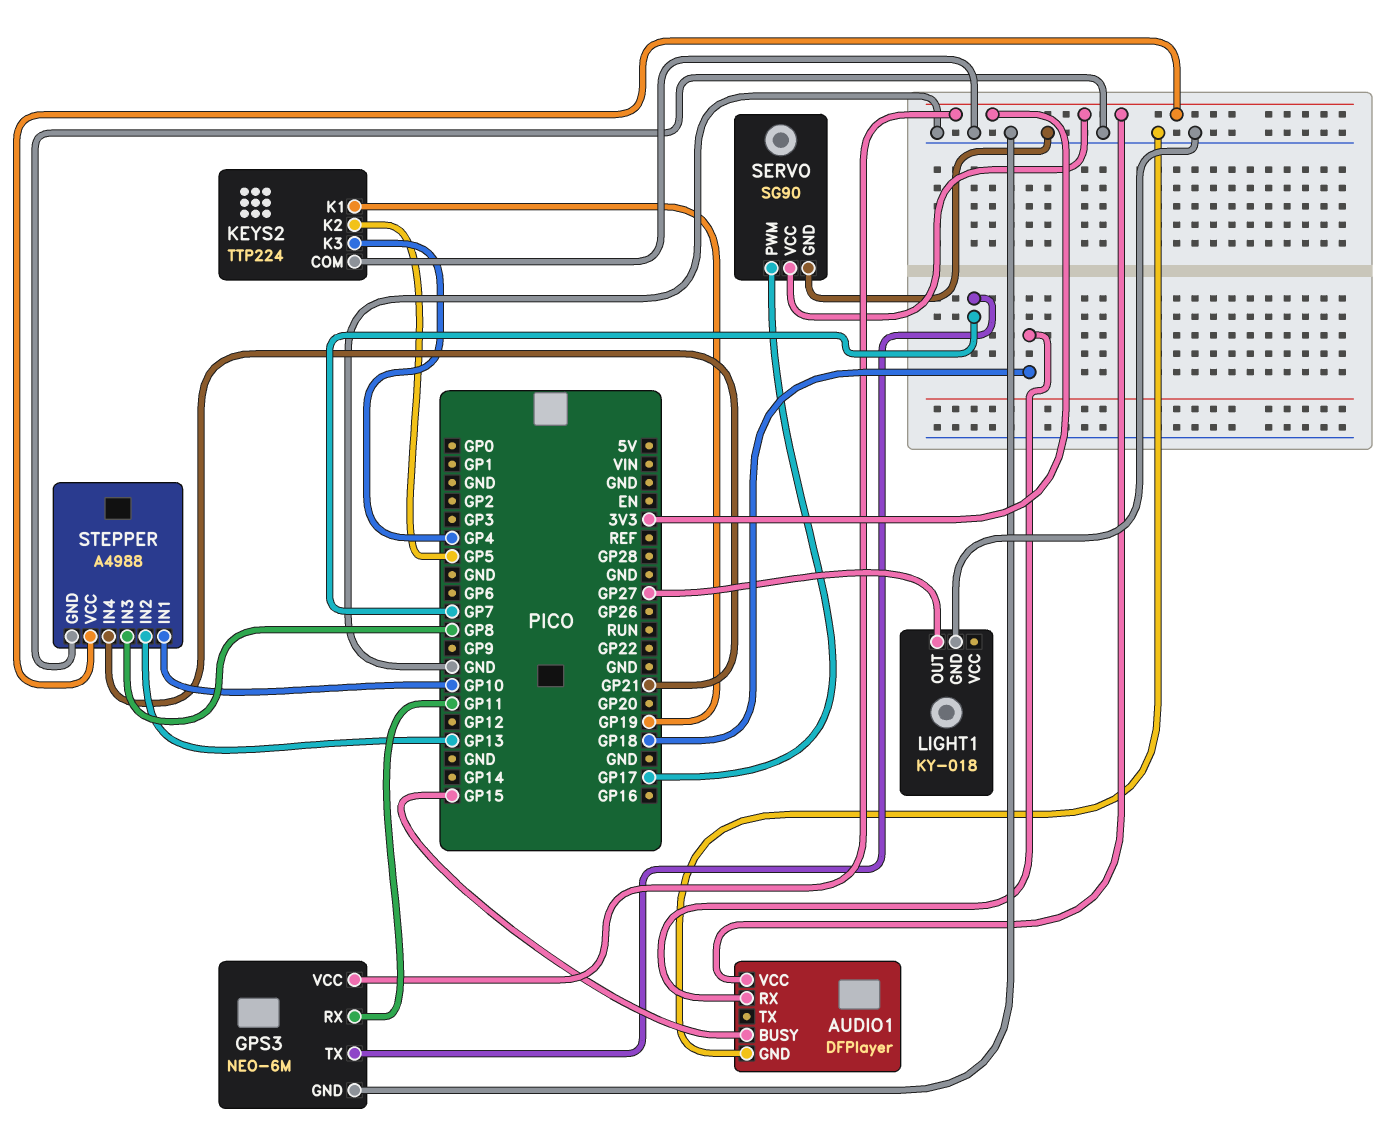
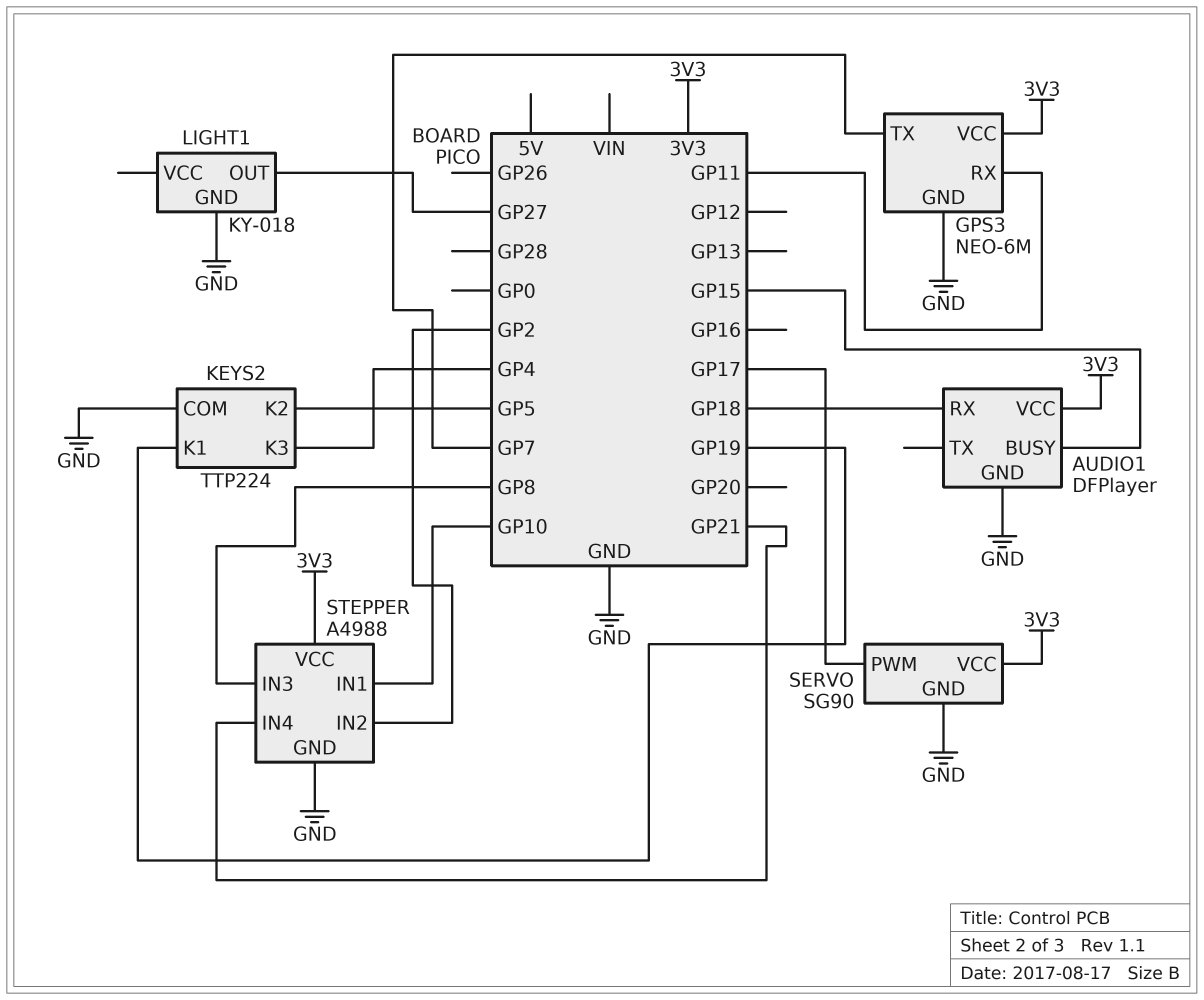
STEPPER pin IN2: GP13 -> GP2

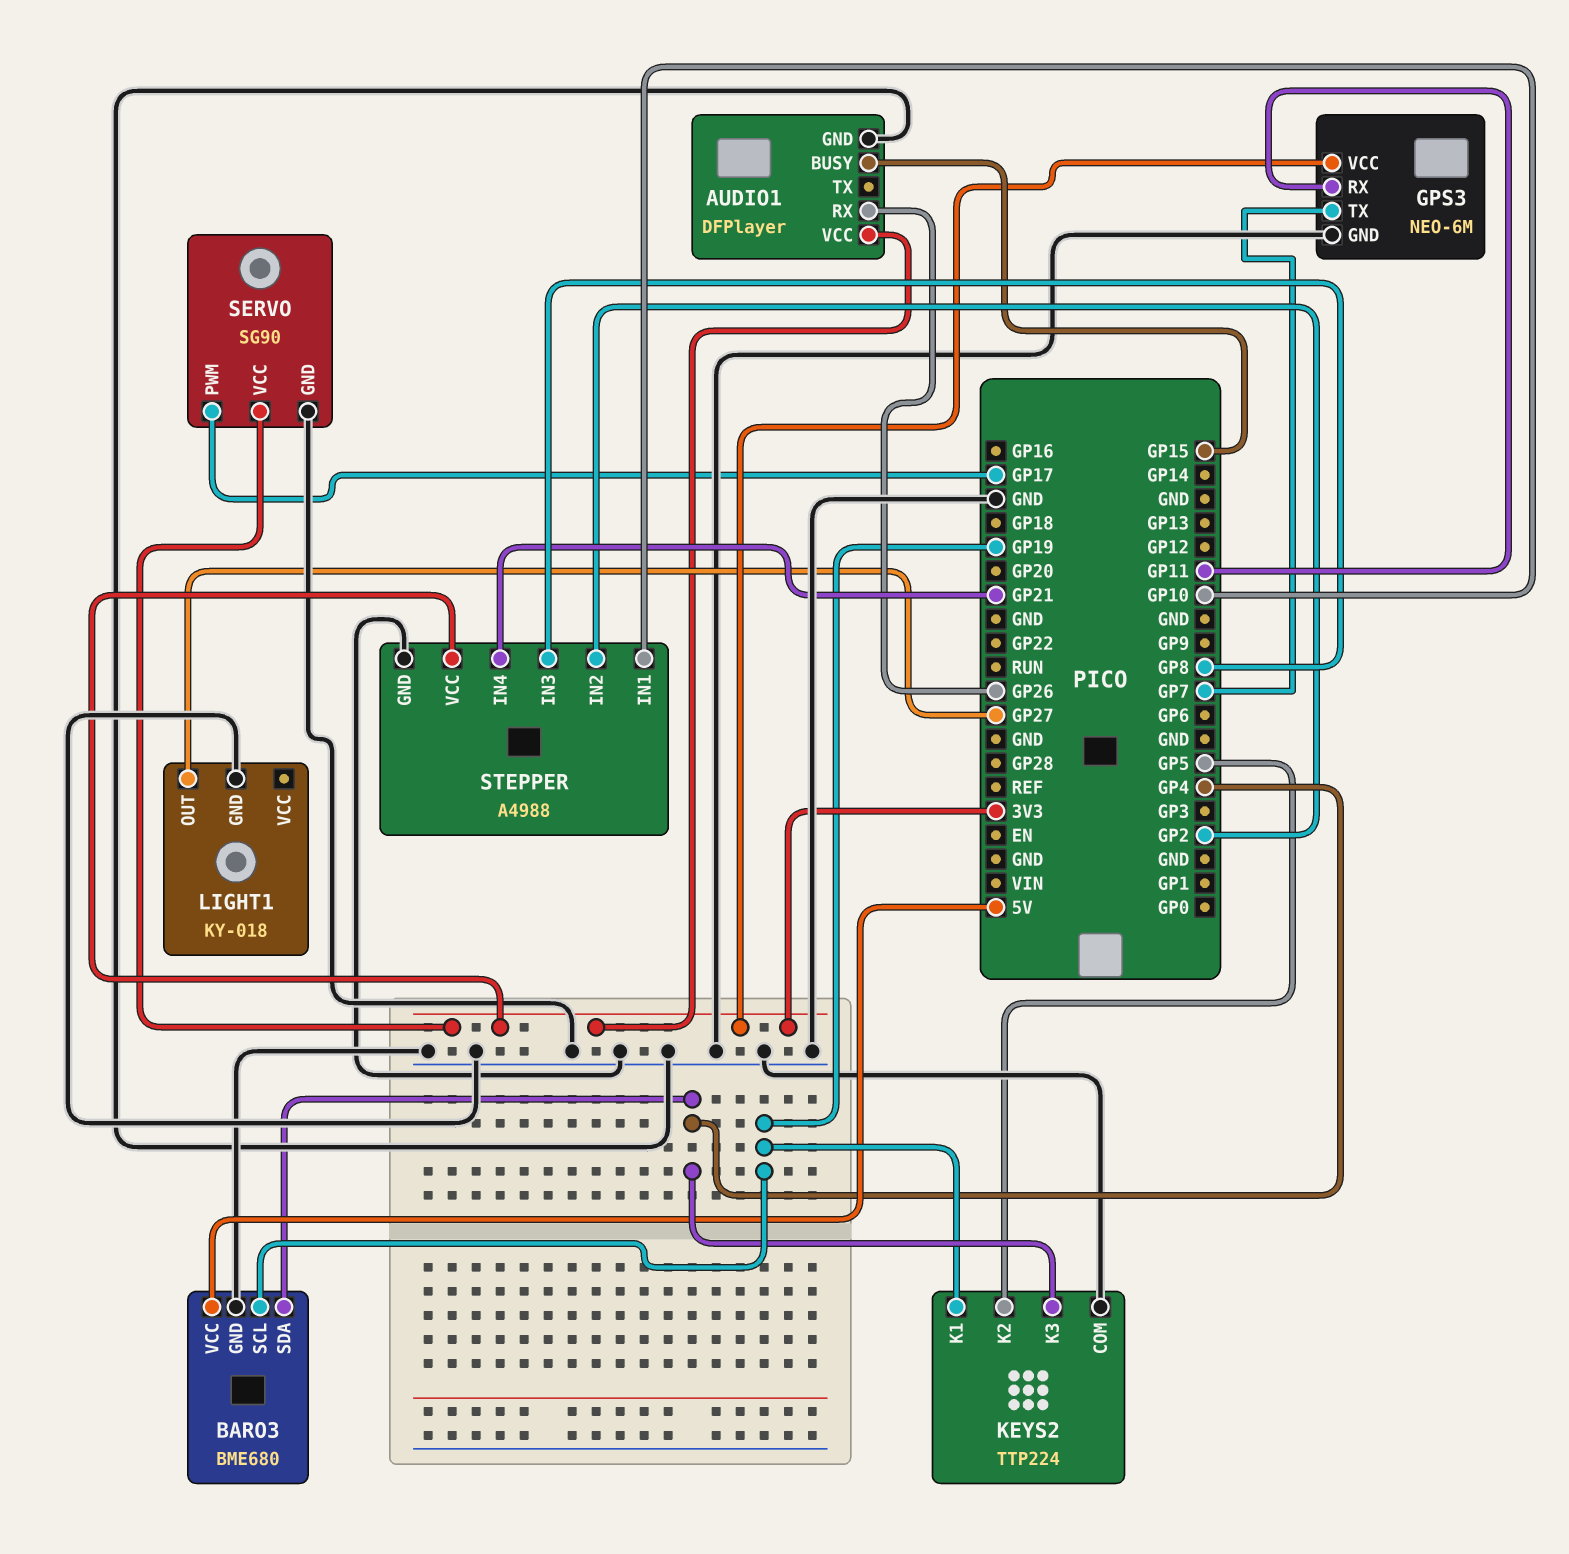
AUDIO1 pin RX: GP18 -> GP26
BARO3: none -> BME680
BARO3 pin GND: none -> GND
BARO3 pin SCL: none -> GP19
BARO3 pin SDA: none -> GP4
BARO3 pin VCC: none -> 5V

